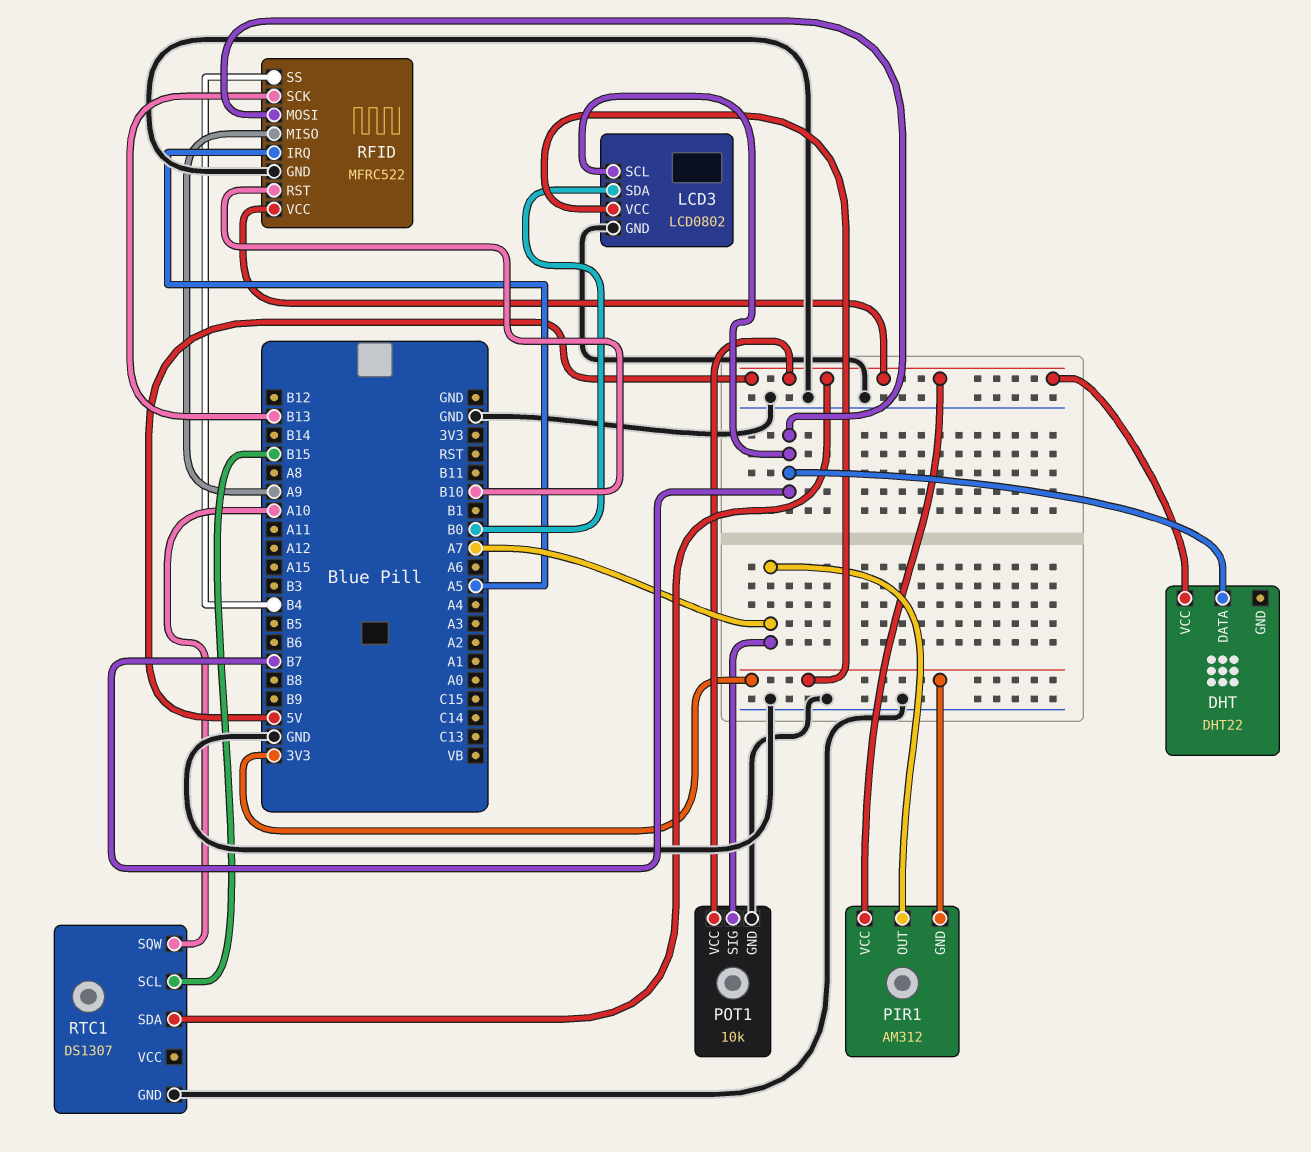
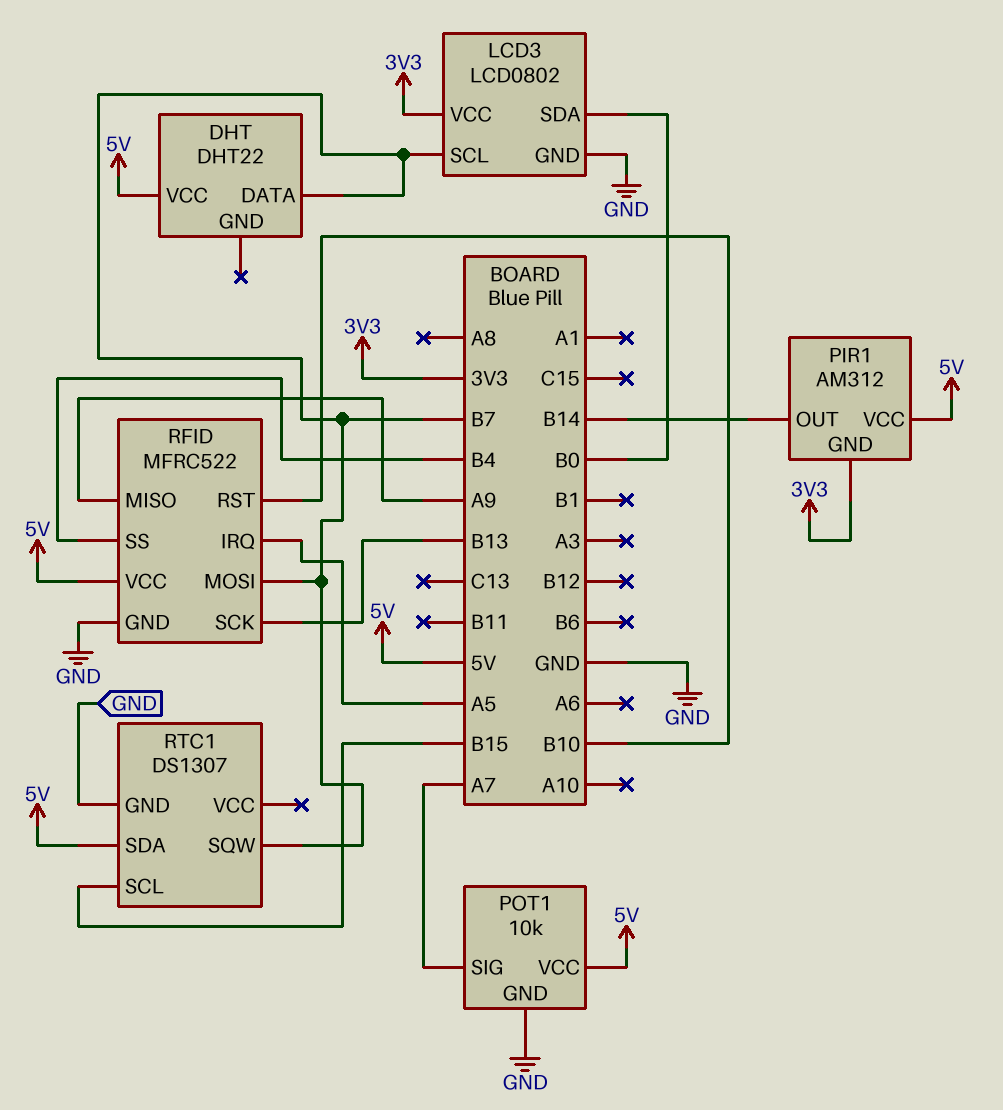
PIR1 pin OUT: A7 -> B14
RTC1 pin SQW: A10 -> B7

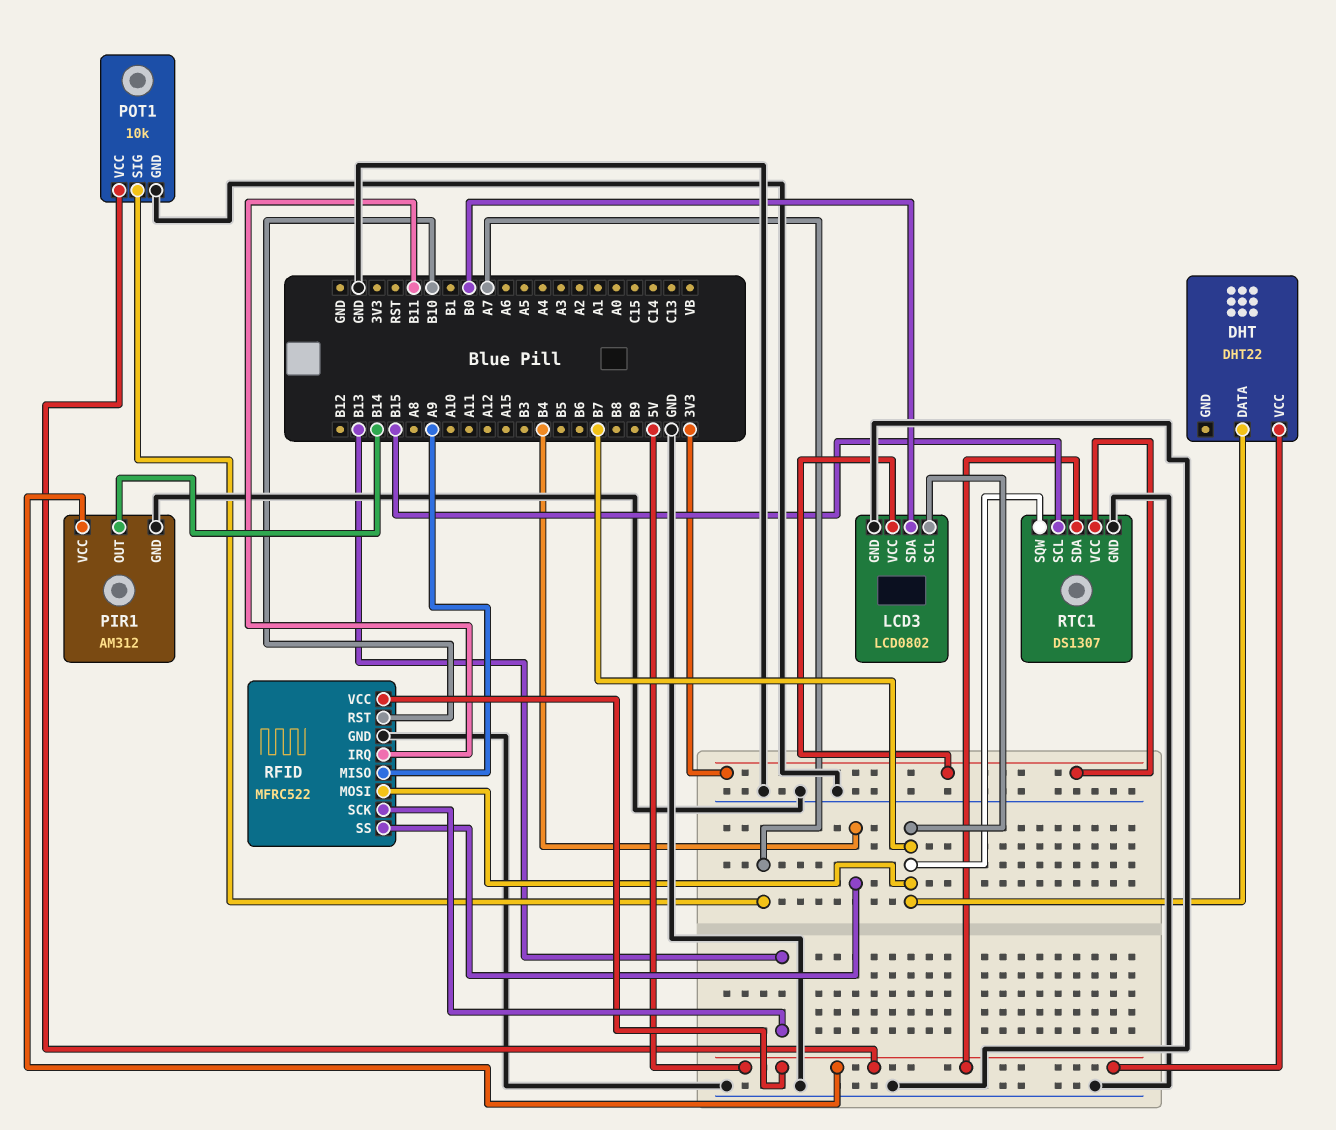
PIR1 pin GND: 3V3 -> GND
RFID pin IRQ: A5 -> B11
RTC1 pin VCC: none -> 3V3

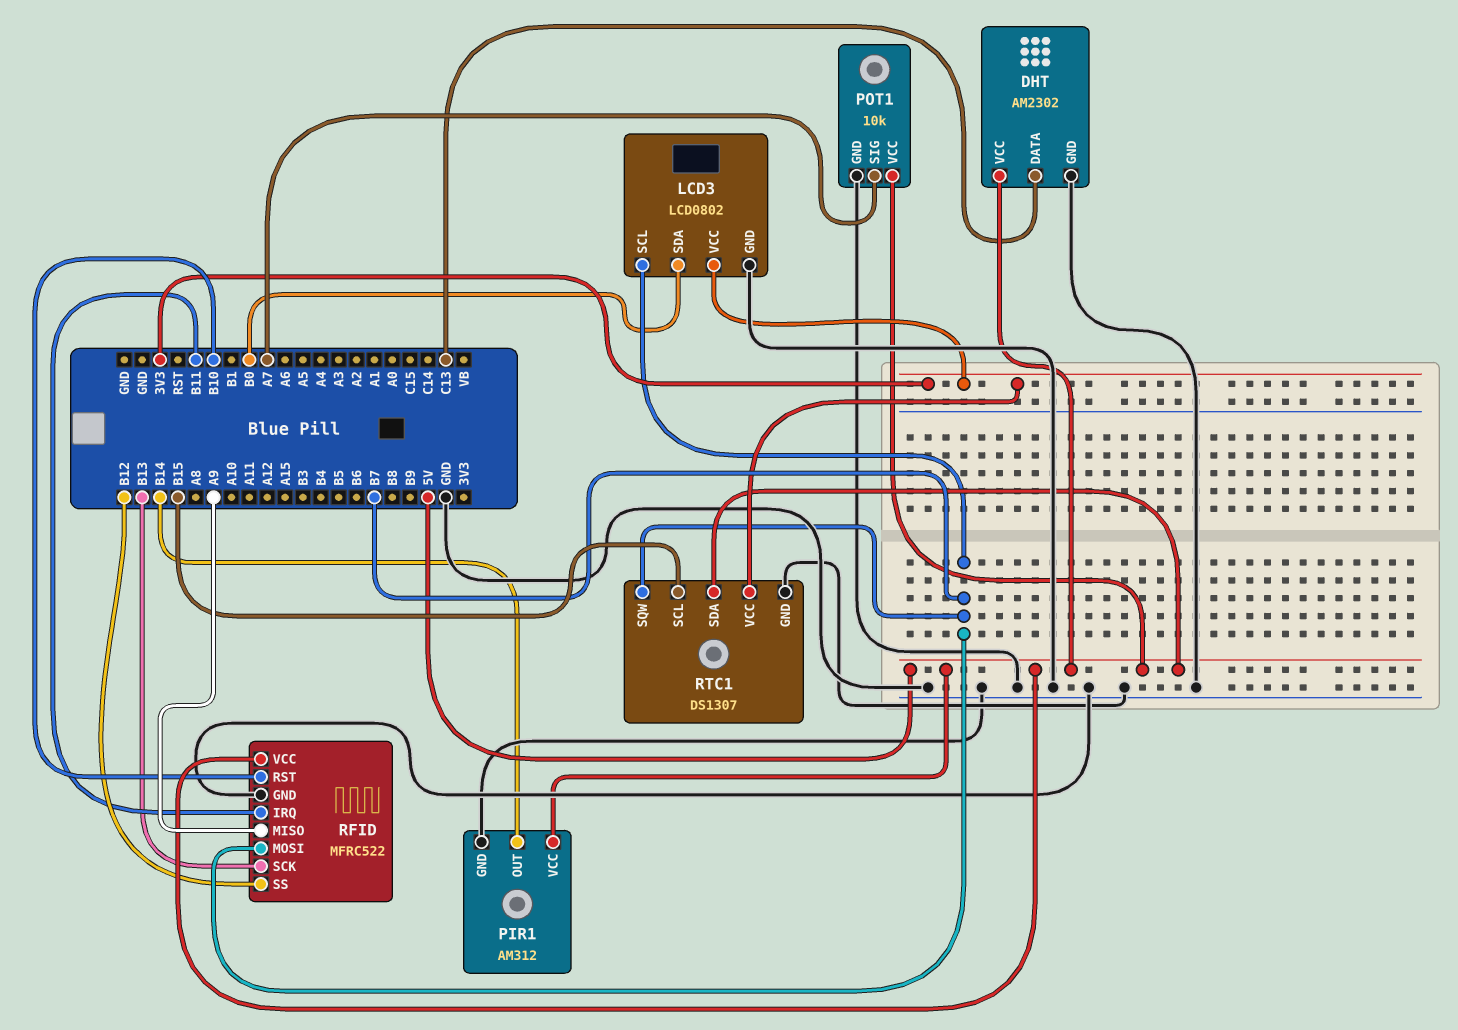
DHT: DHT22 -> AM2302
DHT pin DATA: B7 -> C13
DHT pin GND: none -> GND
RFID pin SS: B4 -> B12

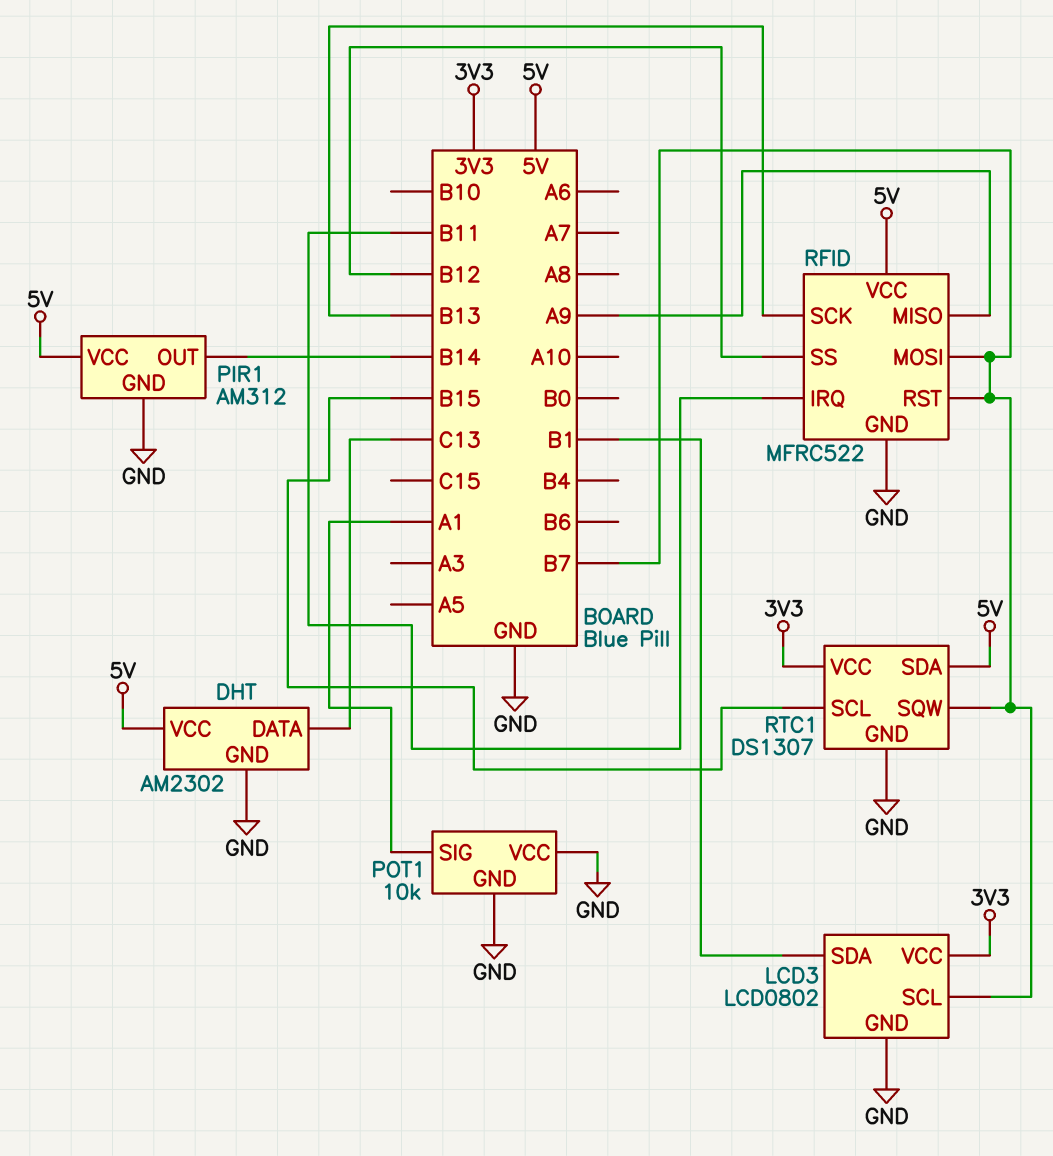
LCD3 pin SDA: B0 -> B1
POT1 pin SIG: A7 -> A1
POT1 pin VCC: 5V -> GND
RFID pin RST: B10 -> B7

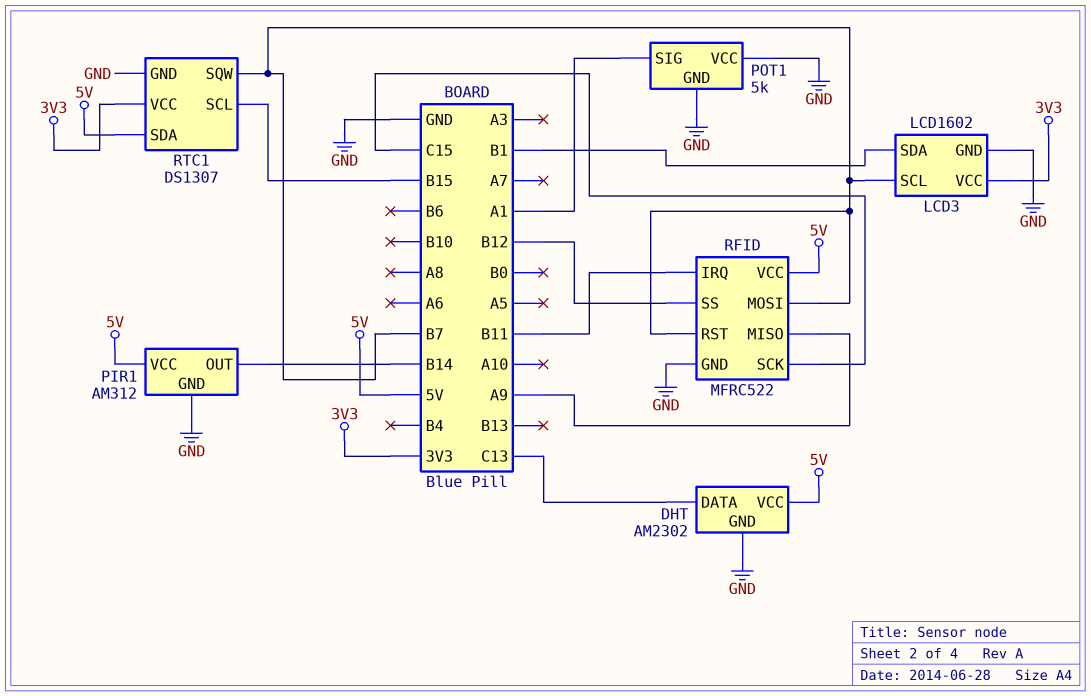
LCD3: LCD0802 -> LCD1602
POT1: 10k -> 5k
RFID pin SCK: B13 -> C15

